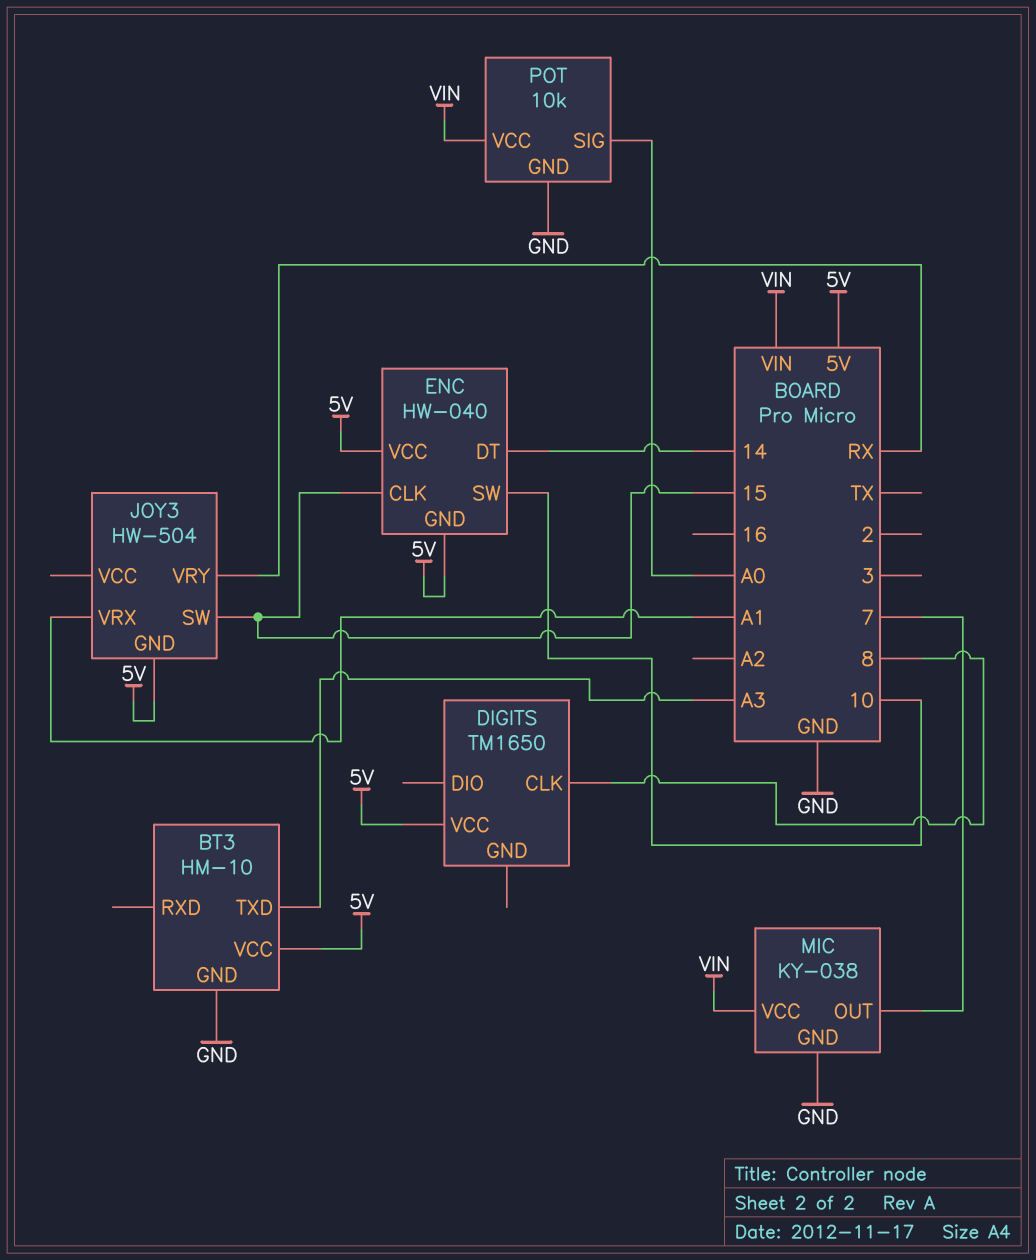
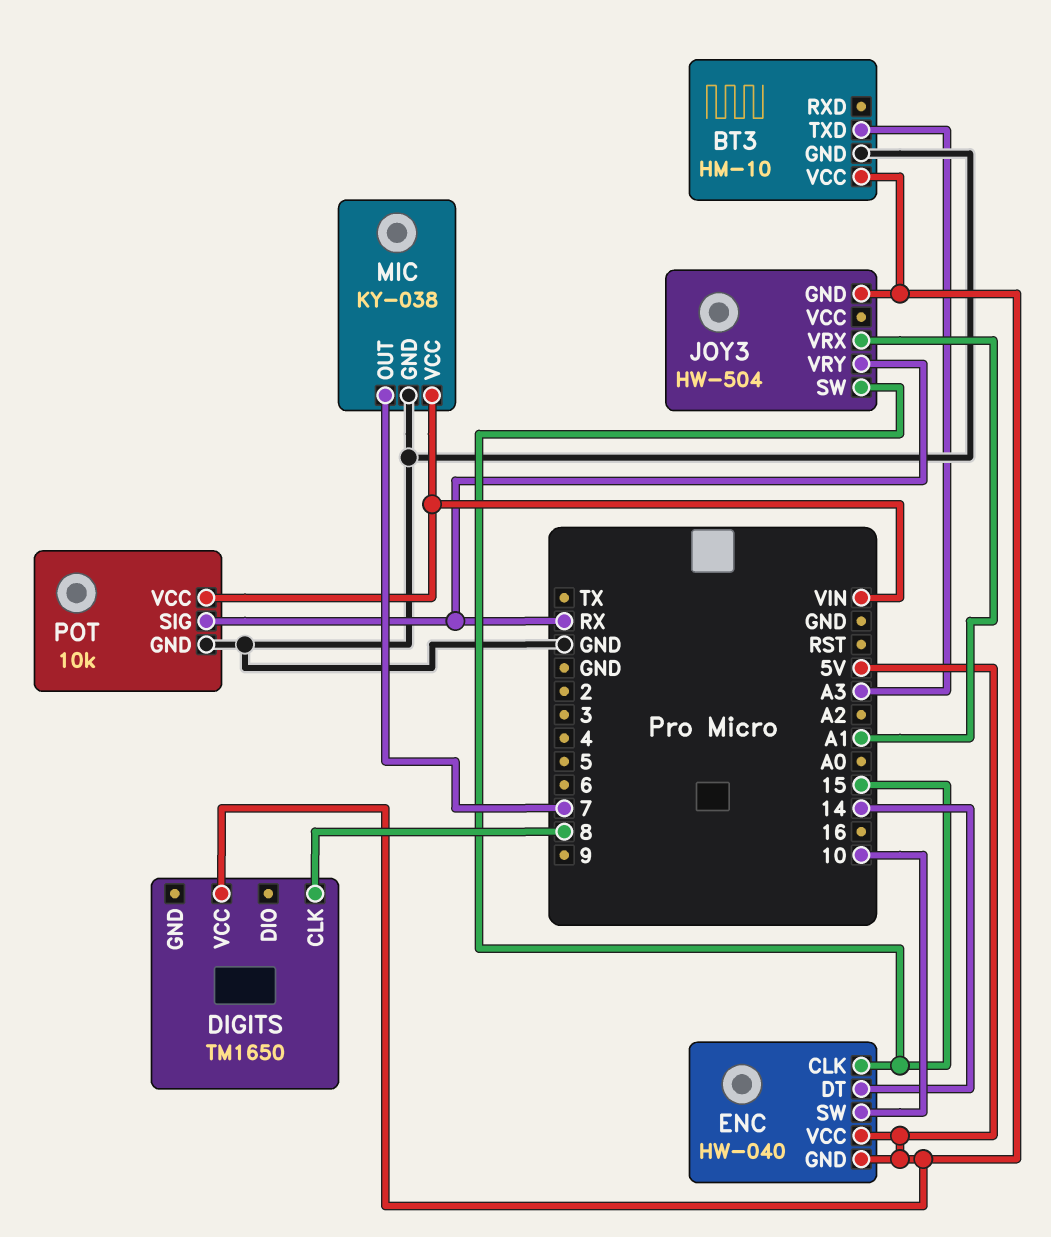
POT pin SIG: A0 -> RX

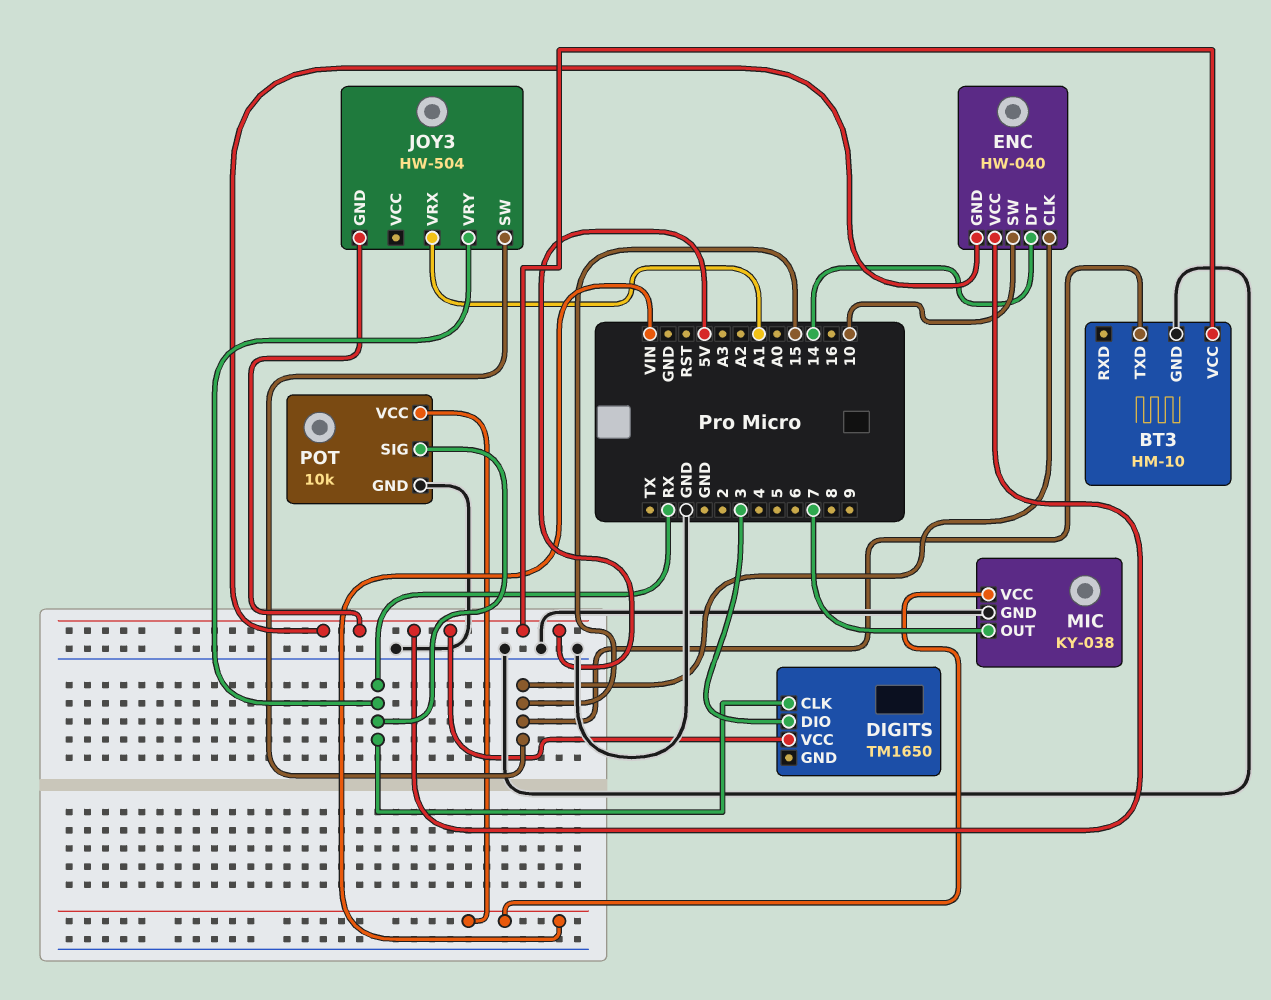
BT3 pin TXD: A3 -> 15
DIGITS pin CLK: 8 -> RX
DIGITS pin DIO: none -> 3

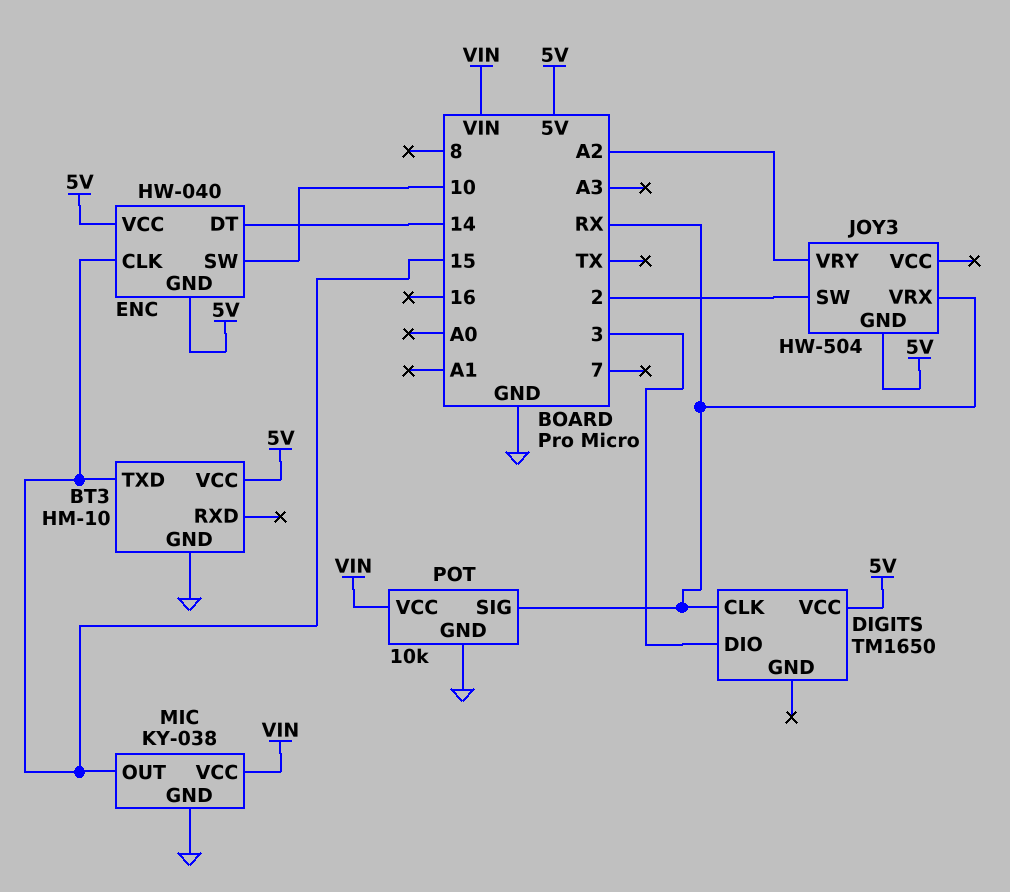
JOY3 pin SW: 15 -> 2
JOY3 pin VRX: A1 -> RX
JOY3 pin VRY: RX -> A2
MIC pin OUT: 7 -> 15

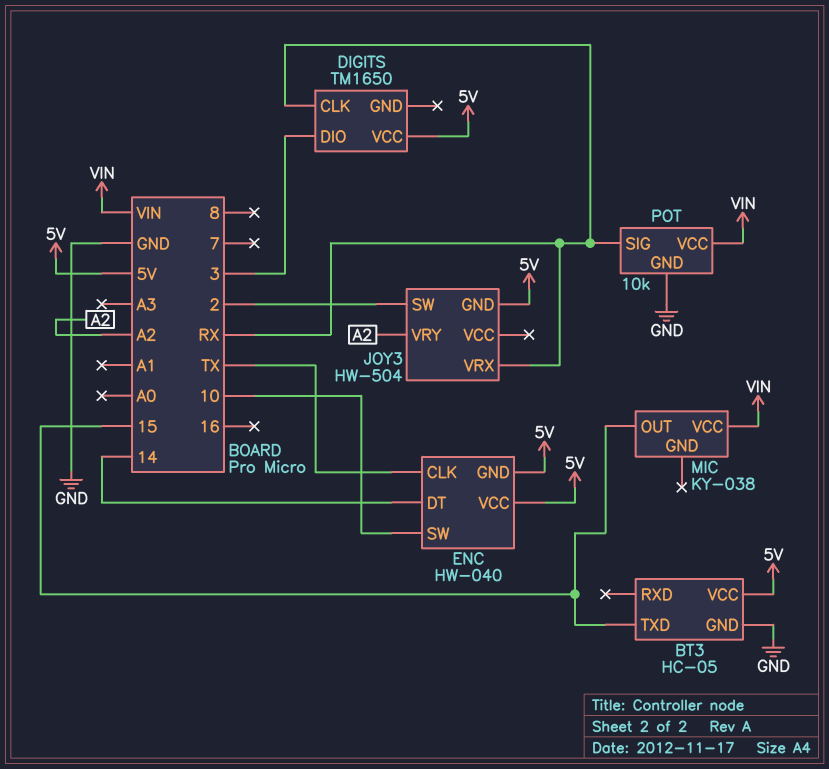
BT3: HM-10 -> HC-05
ENC pin CLK: 15 -> TX
MIC pin GND: GND -> none

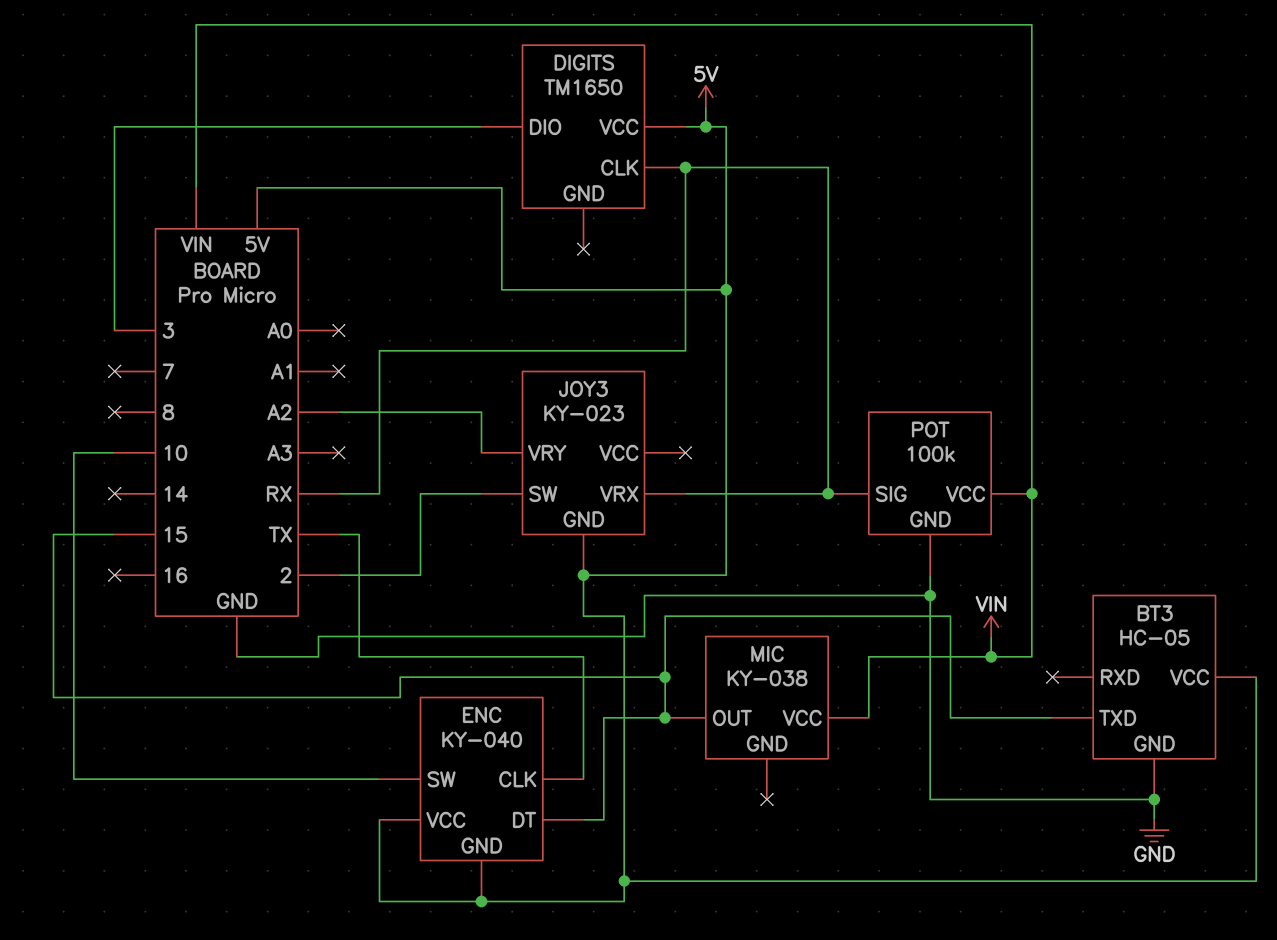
ENC: HW-040 -> KY-040
ENC pin DT: 14 -> 15
JOY3: HW-504 -> KY-023
POT: 10k -> 100k

